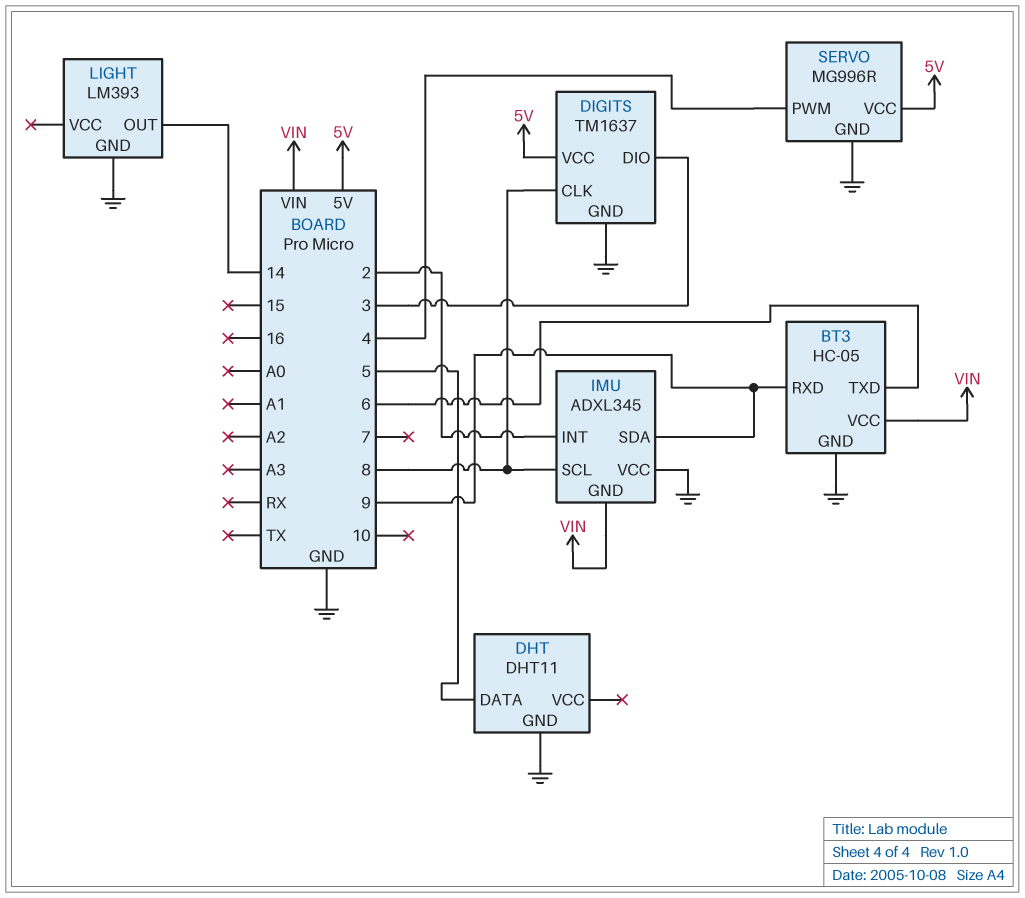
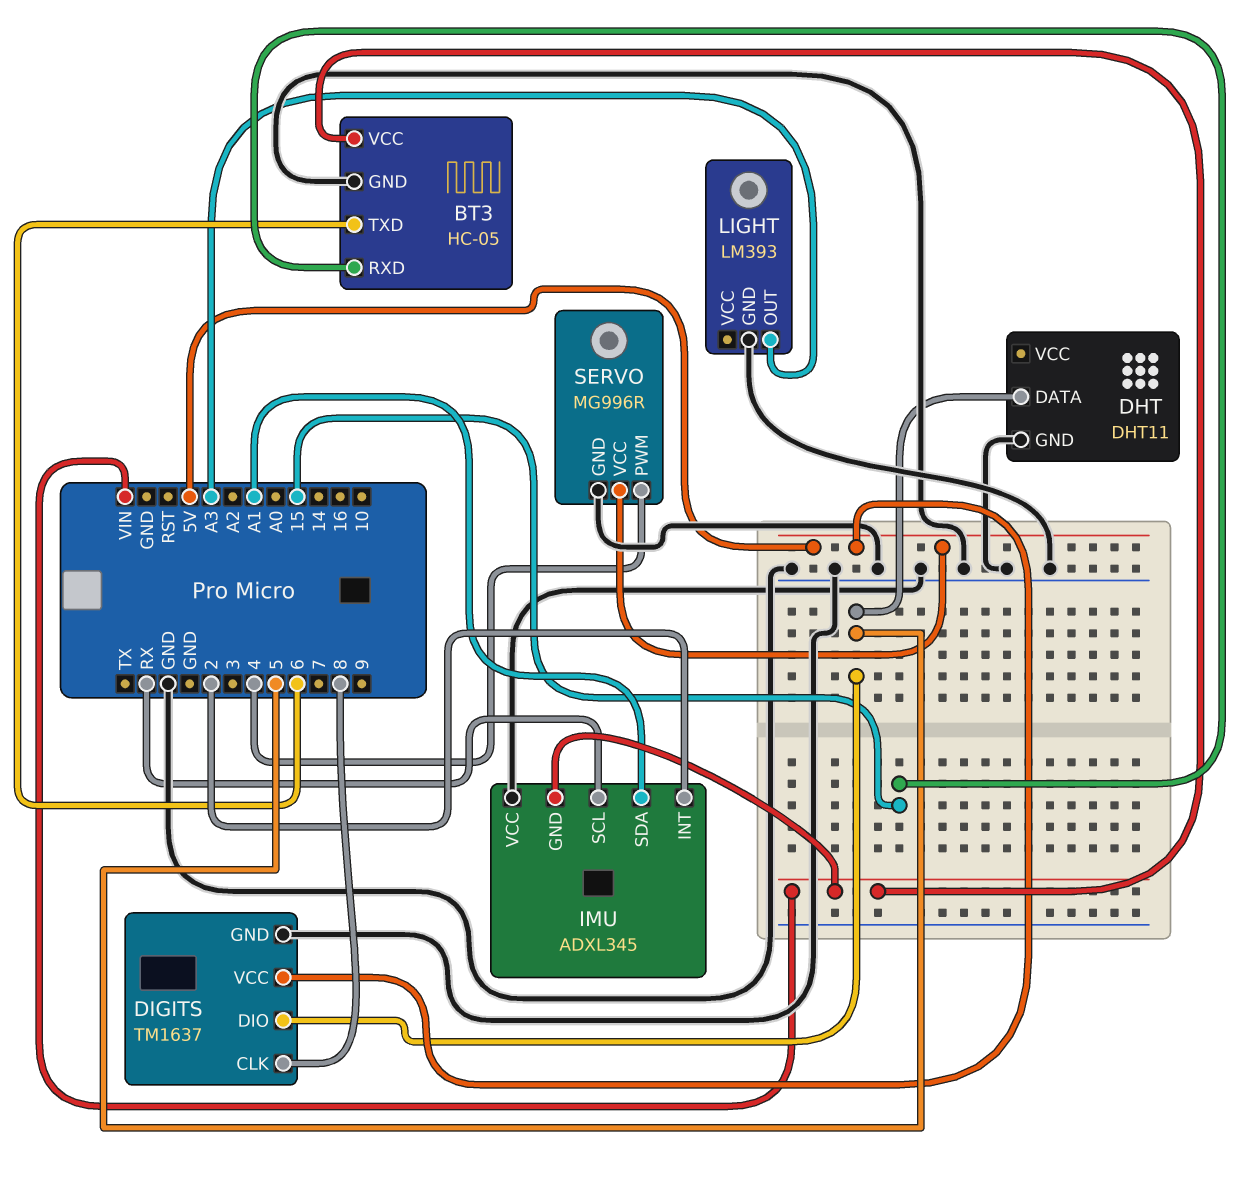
BT3 pin RXD: 9 -> 15
DIGITS pin DIO: 3 -> 5
IMU pin SCL: 8 -> RX
IMU pin SDA: 9 -> A1
LIGHT pin OUT: 14 -> A3

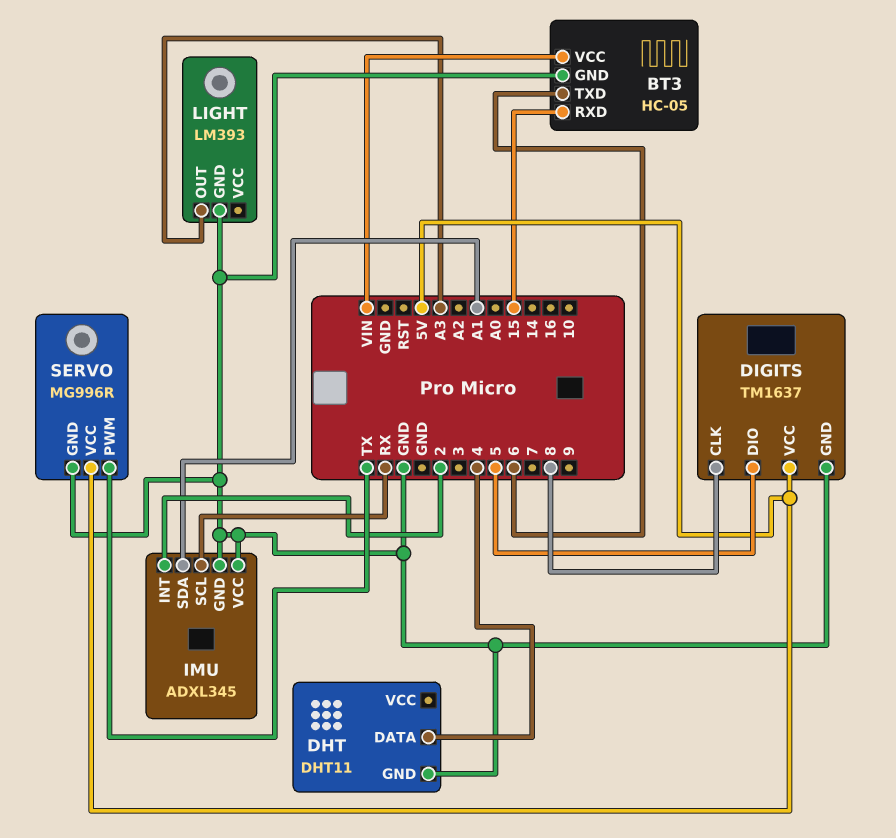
DHT pin DATA: 5 -> 4
IMU pin GND: VIN -> GND
SERVO pin PWM: 4 -> TX

